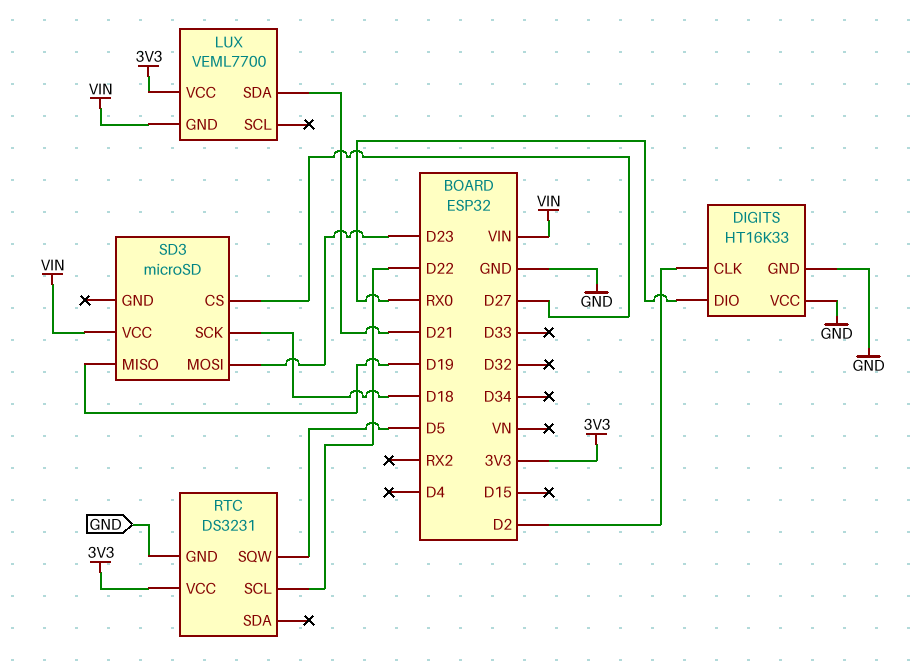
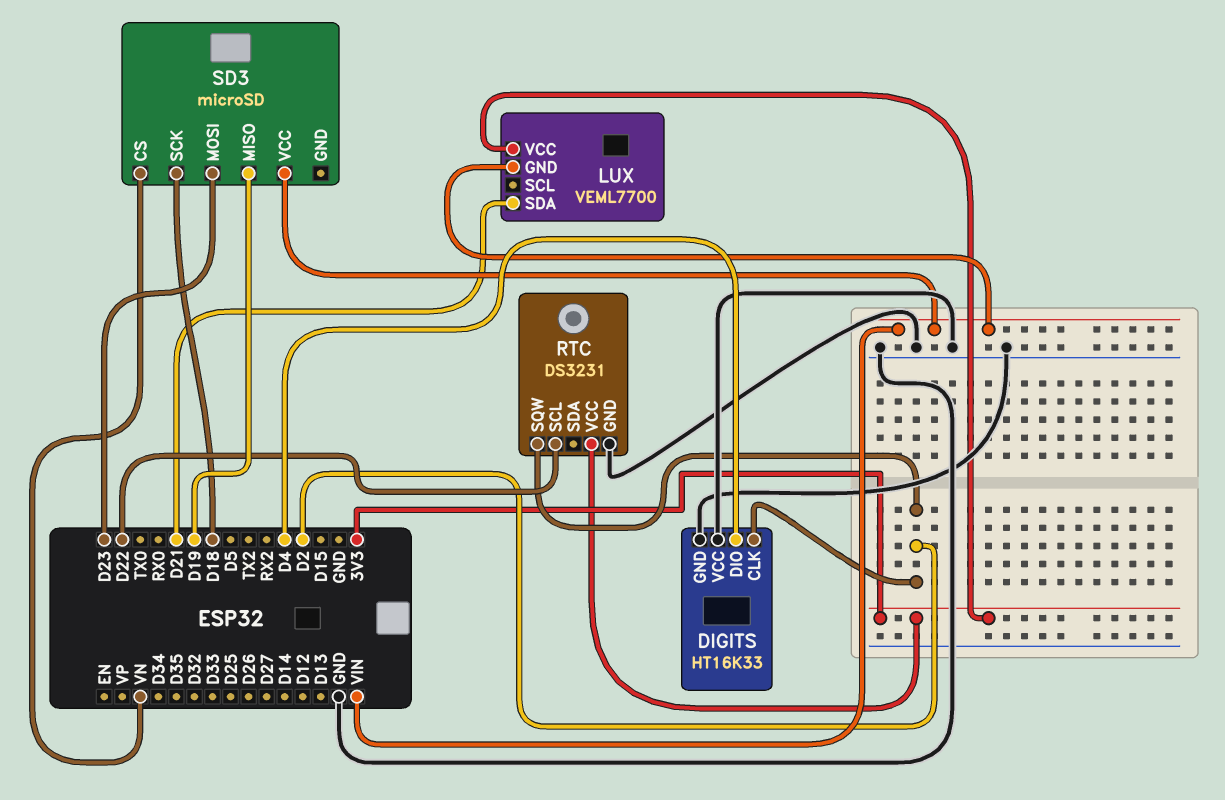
DIGITS pin DIO: RX0 -> D4
RTC pin SQW: D5 -> D2
SD3 pin CS: D27 -> VN

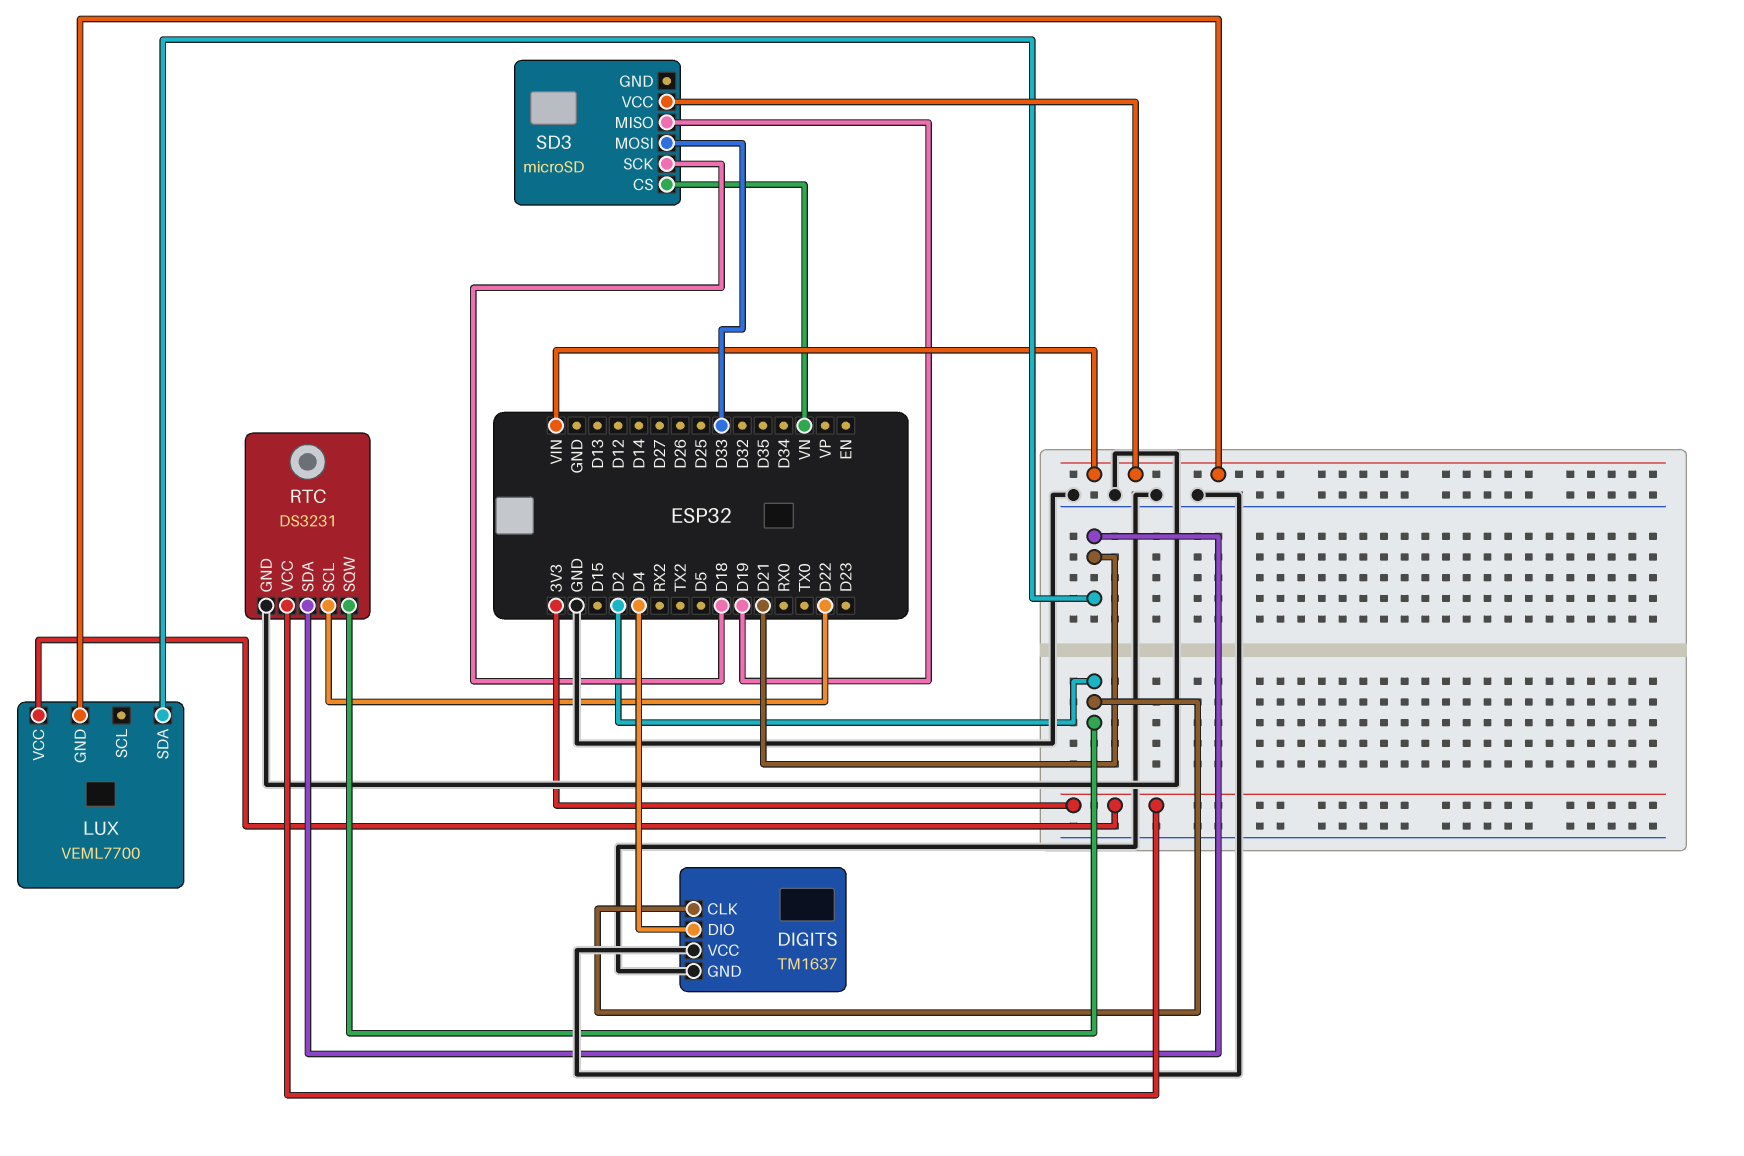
DIGITS: HT16K33 -> TM1637
RTC pin SDA: none -> D21
SD3 pin MOSI: D23 -> D33

